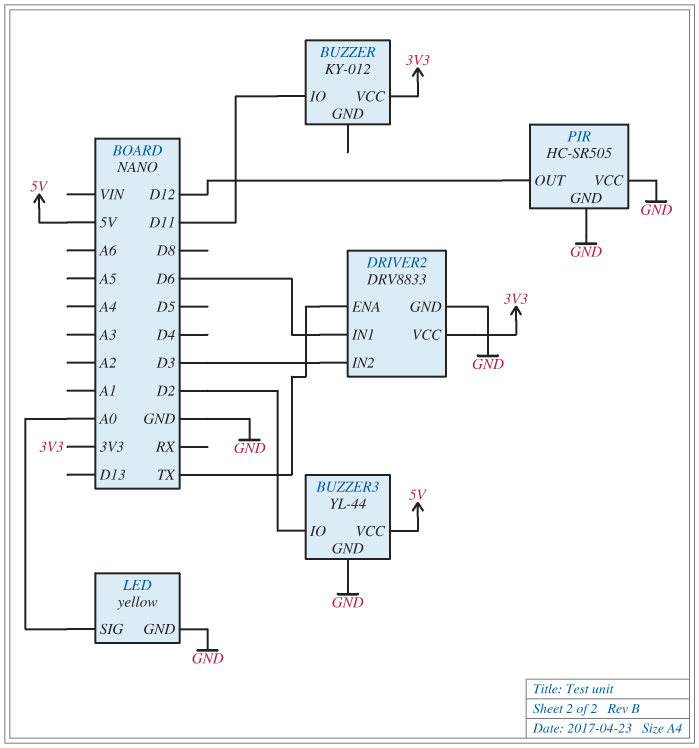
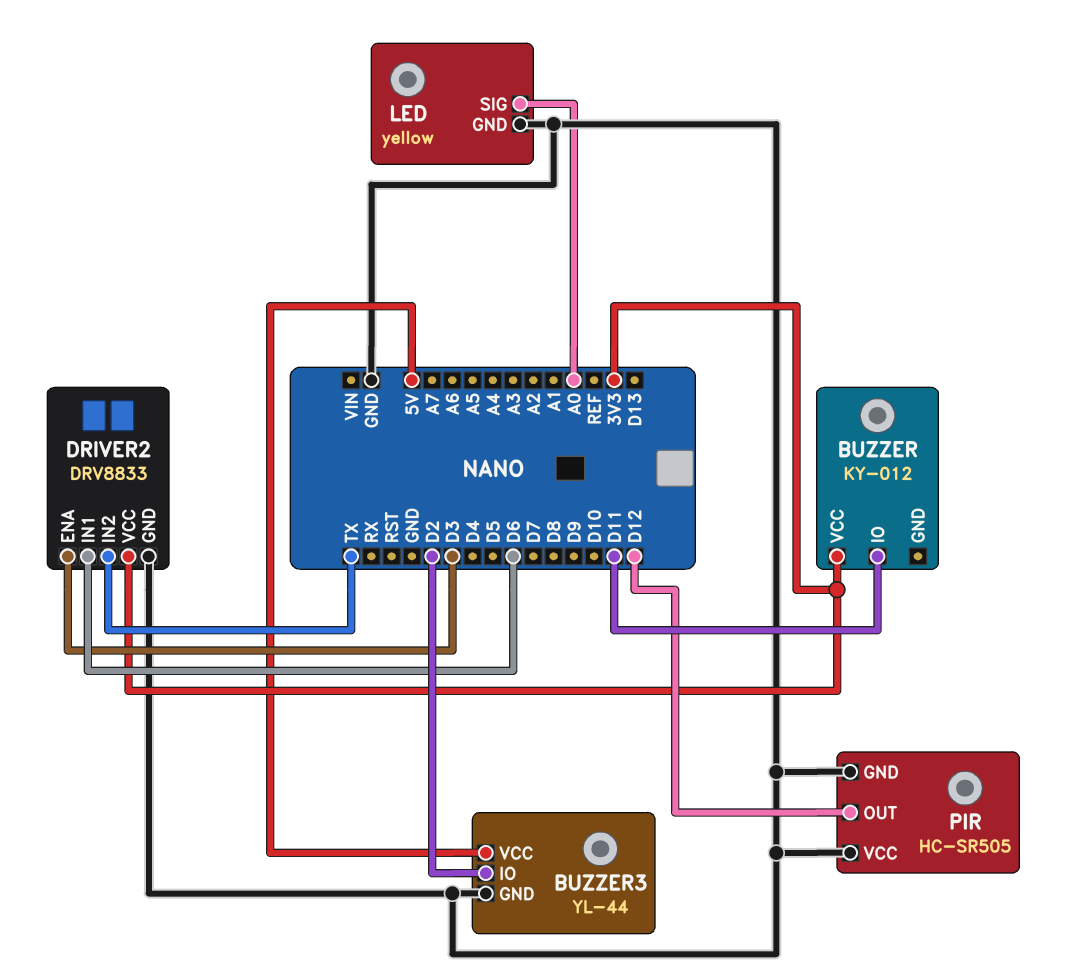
DRIVER2 pin ENA: TX -> D3
DRIVER2 pin IN2: D3 -> TX

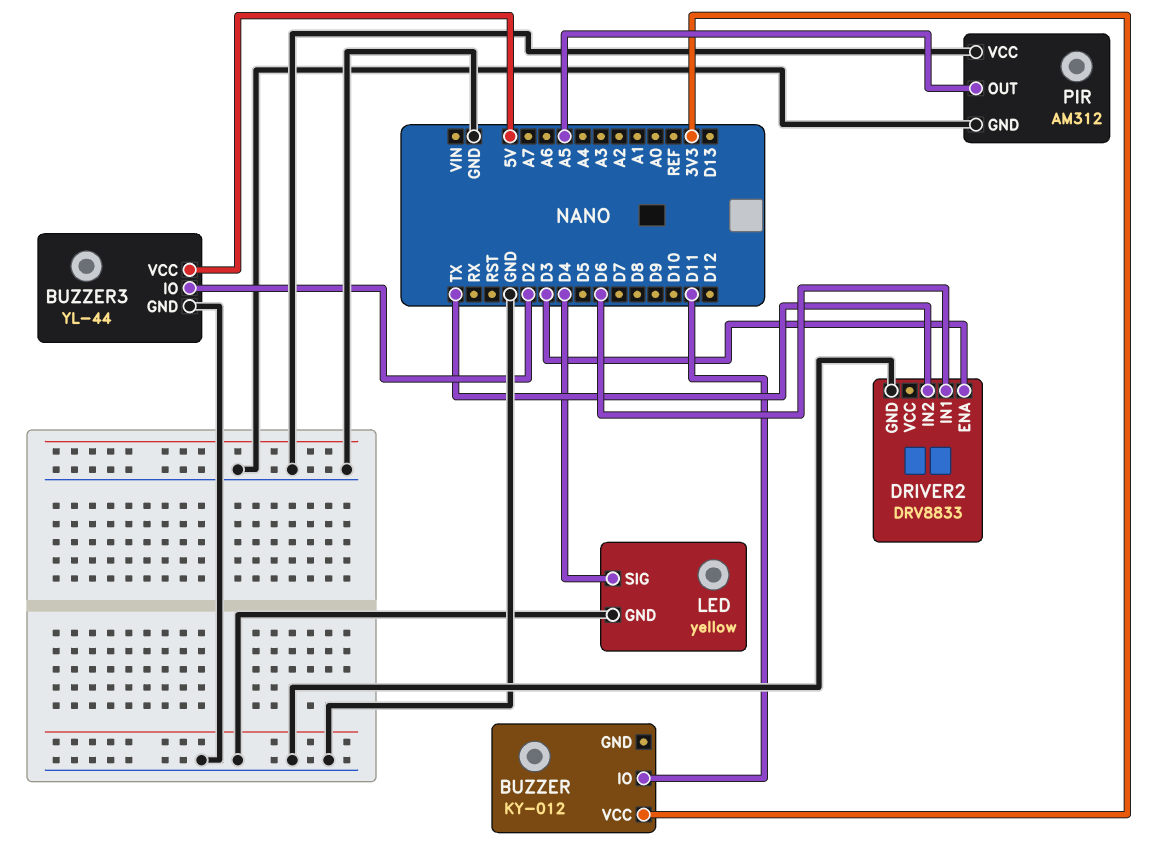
DRIVER2 pin VCC: 3V3 -> none
LED pin SIG: A0 -> D4
PIR: HC-SR505 -> AM312
PIR pin OUT: D12 -> A5

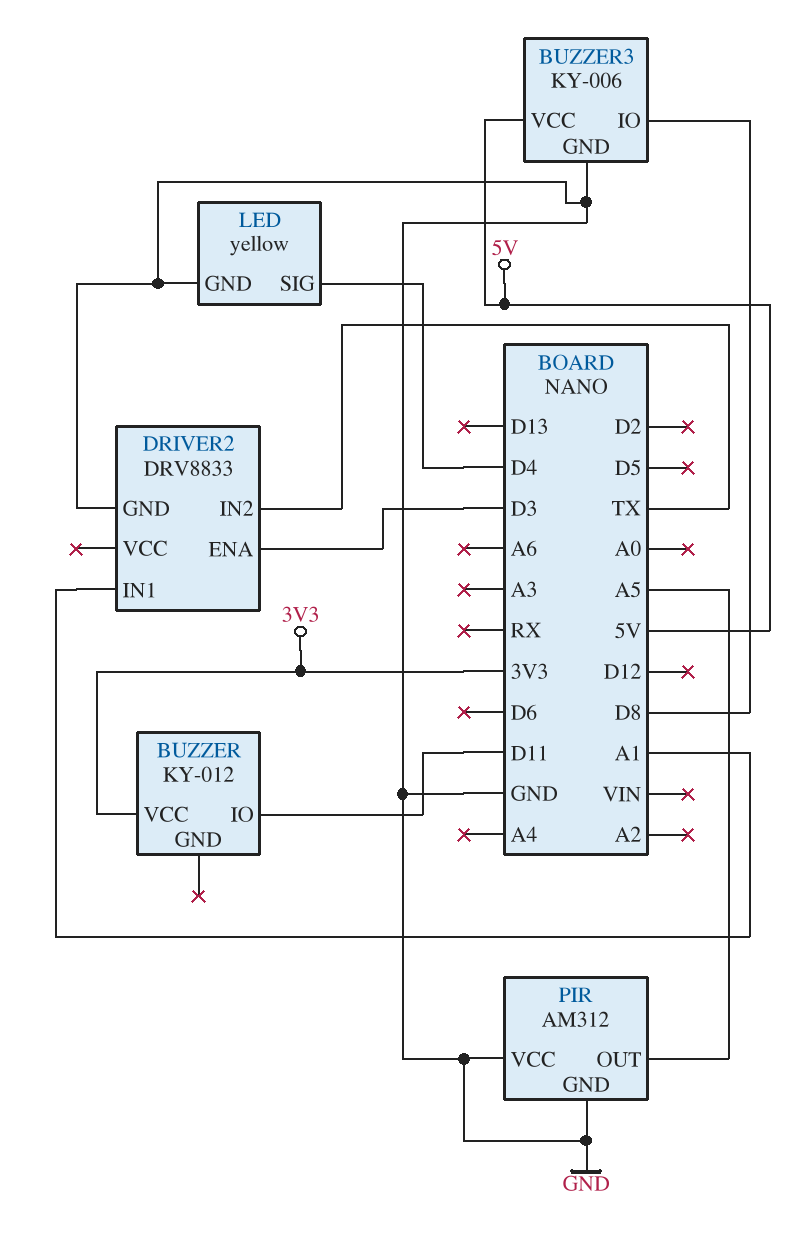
BUZZER3: YL-44 -> KY-006
BUZZER3 pin IO: D2 -> D8
DRIVER2 pin IN1: D6 -> A1

